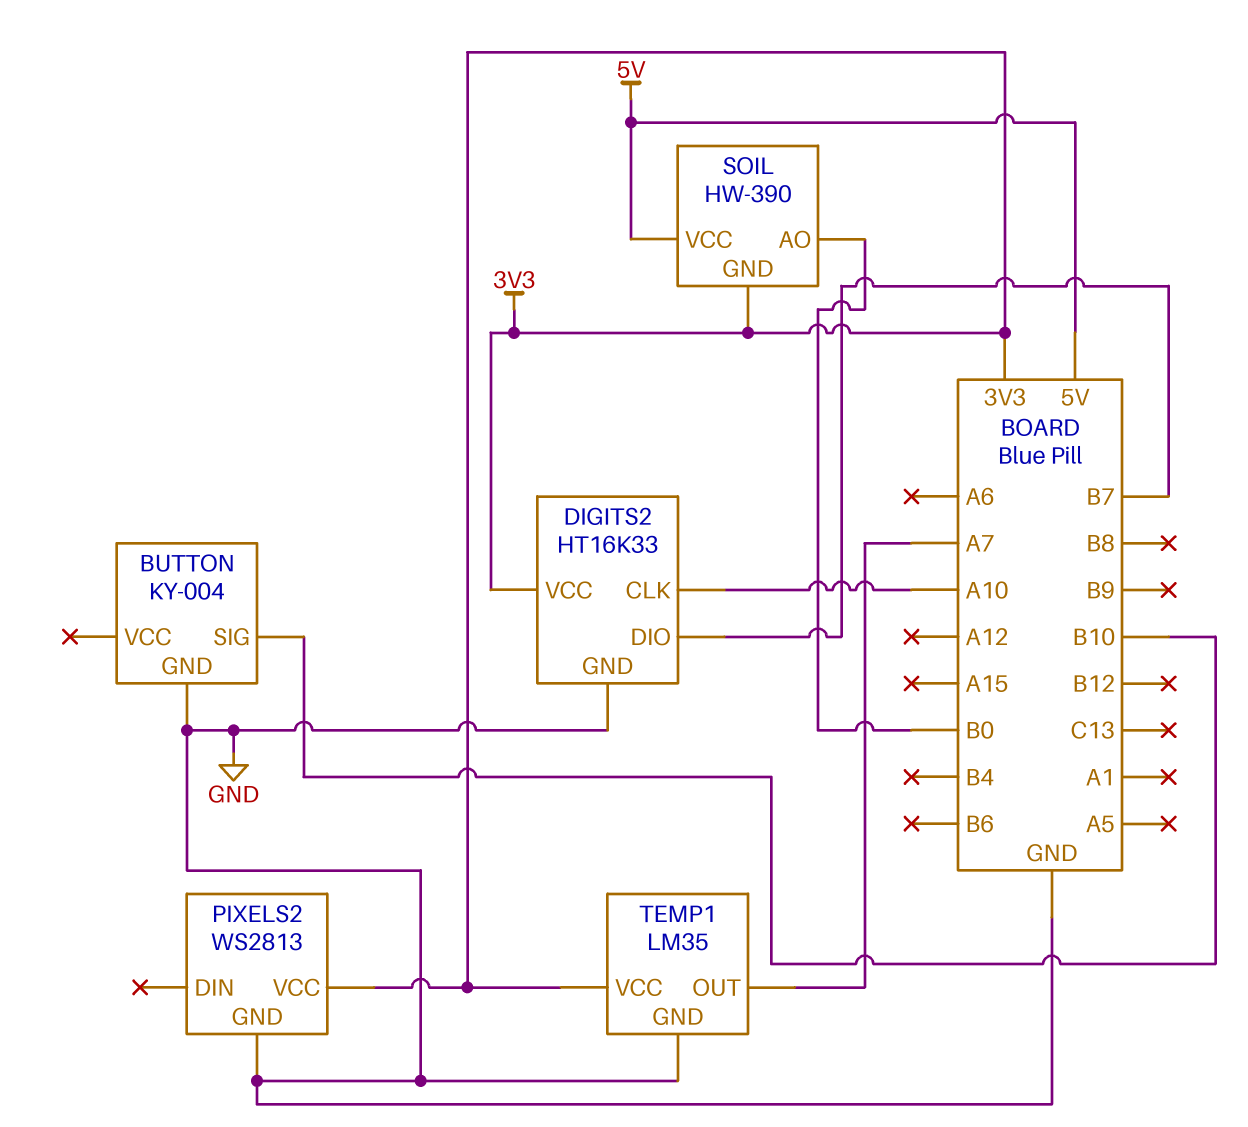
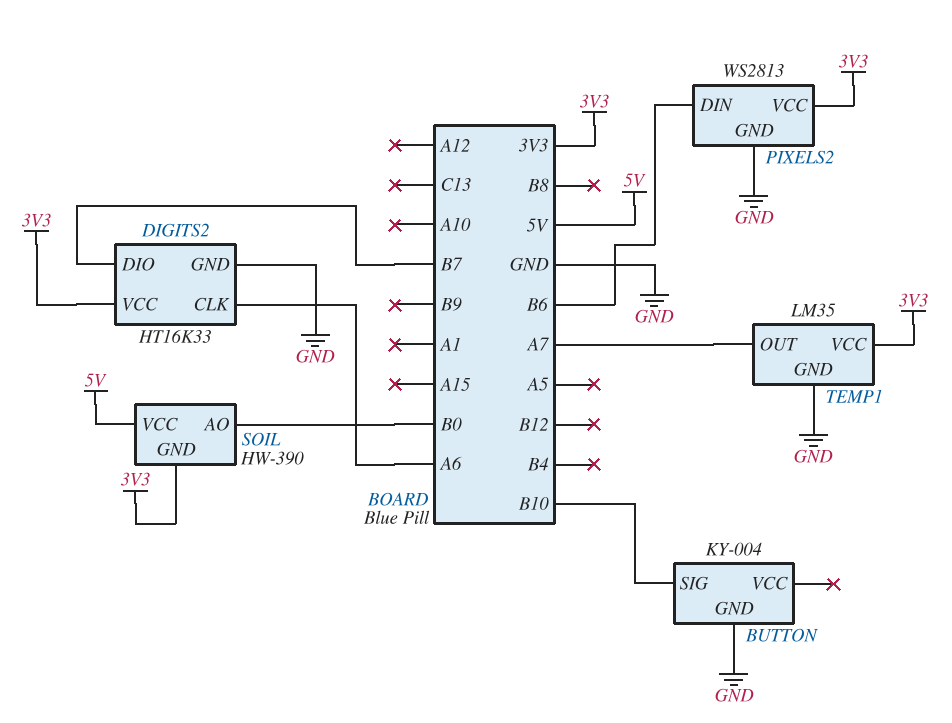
DIGITS2 pin CLK: A10 -> A6
PIXELS2 pin DIN: none -> B6

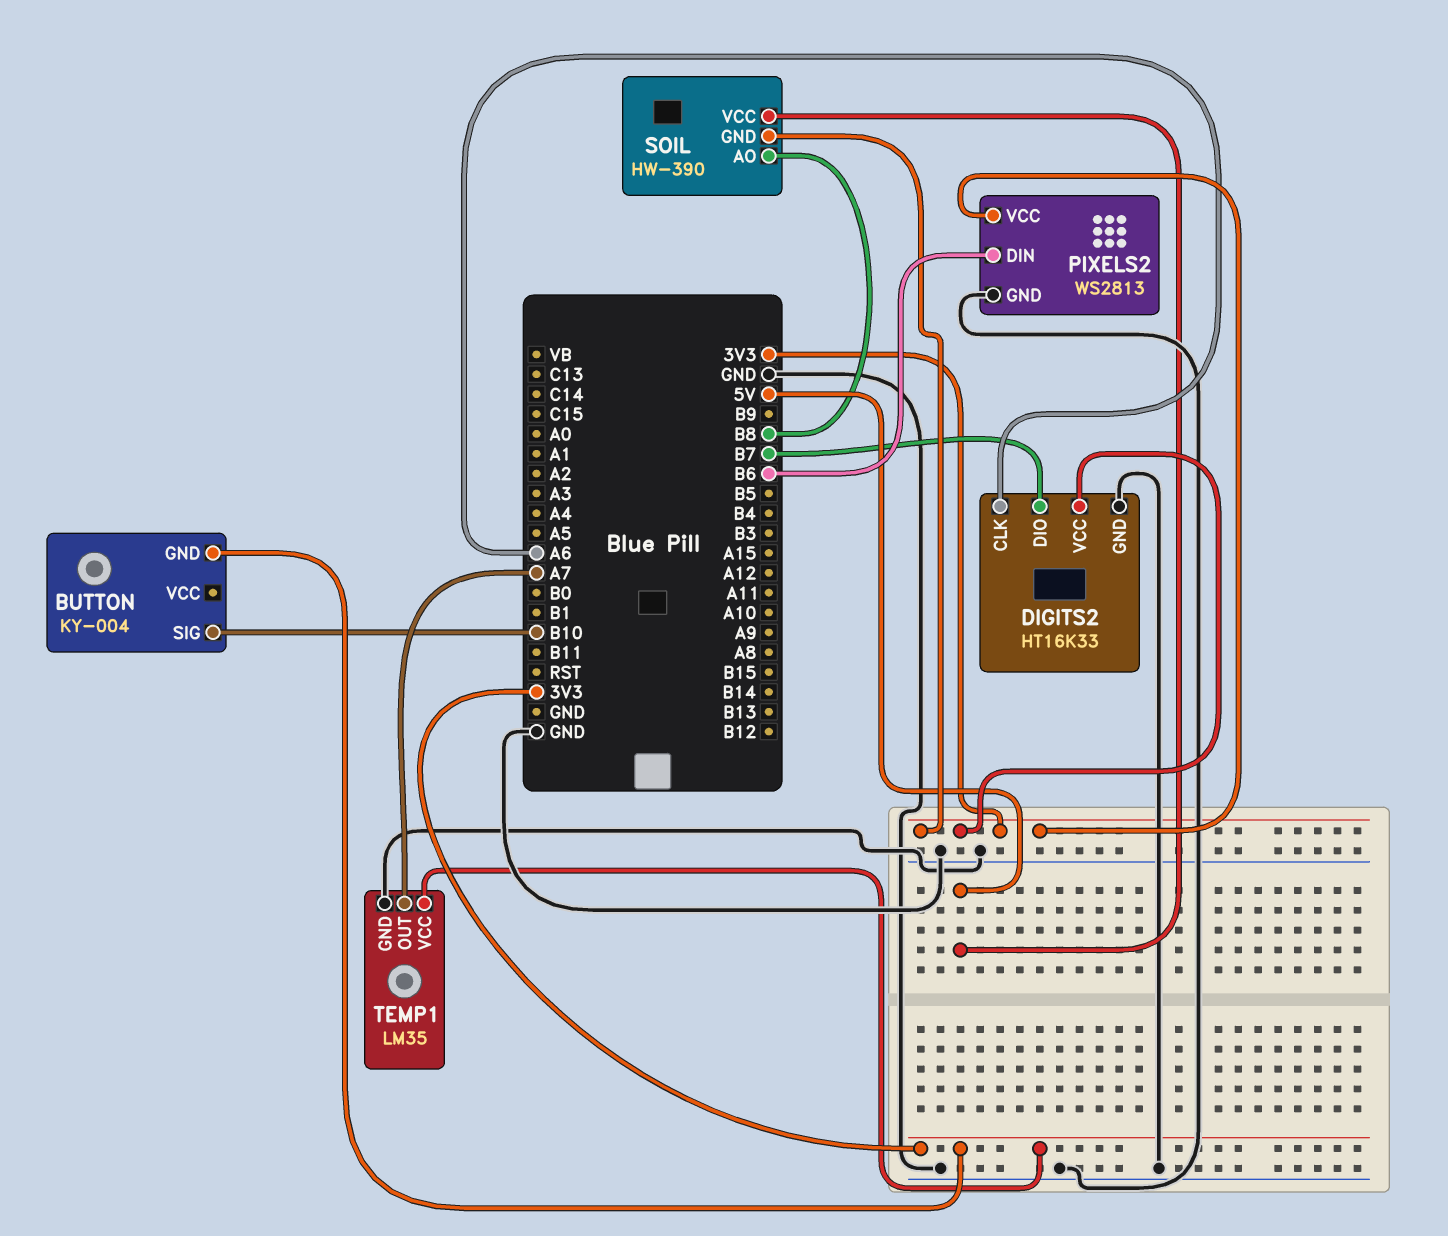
BUTTON pin GND: GND -> 3V3
SOIL pin AO: B0 -> B8

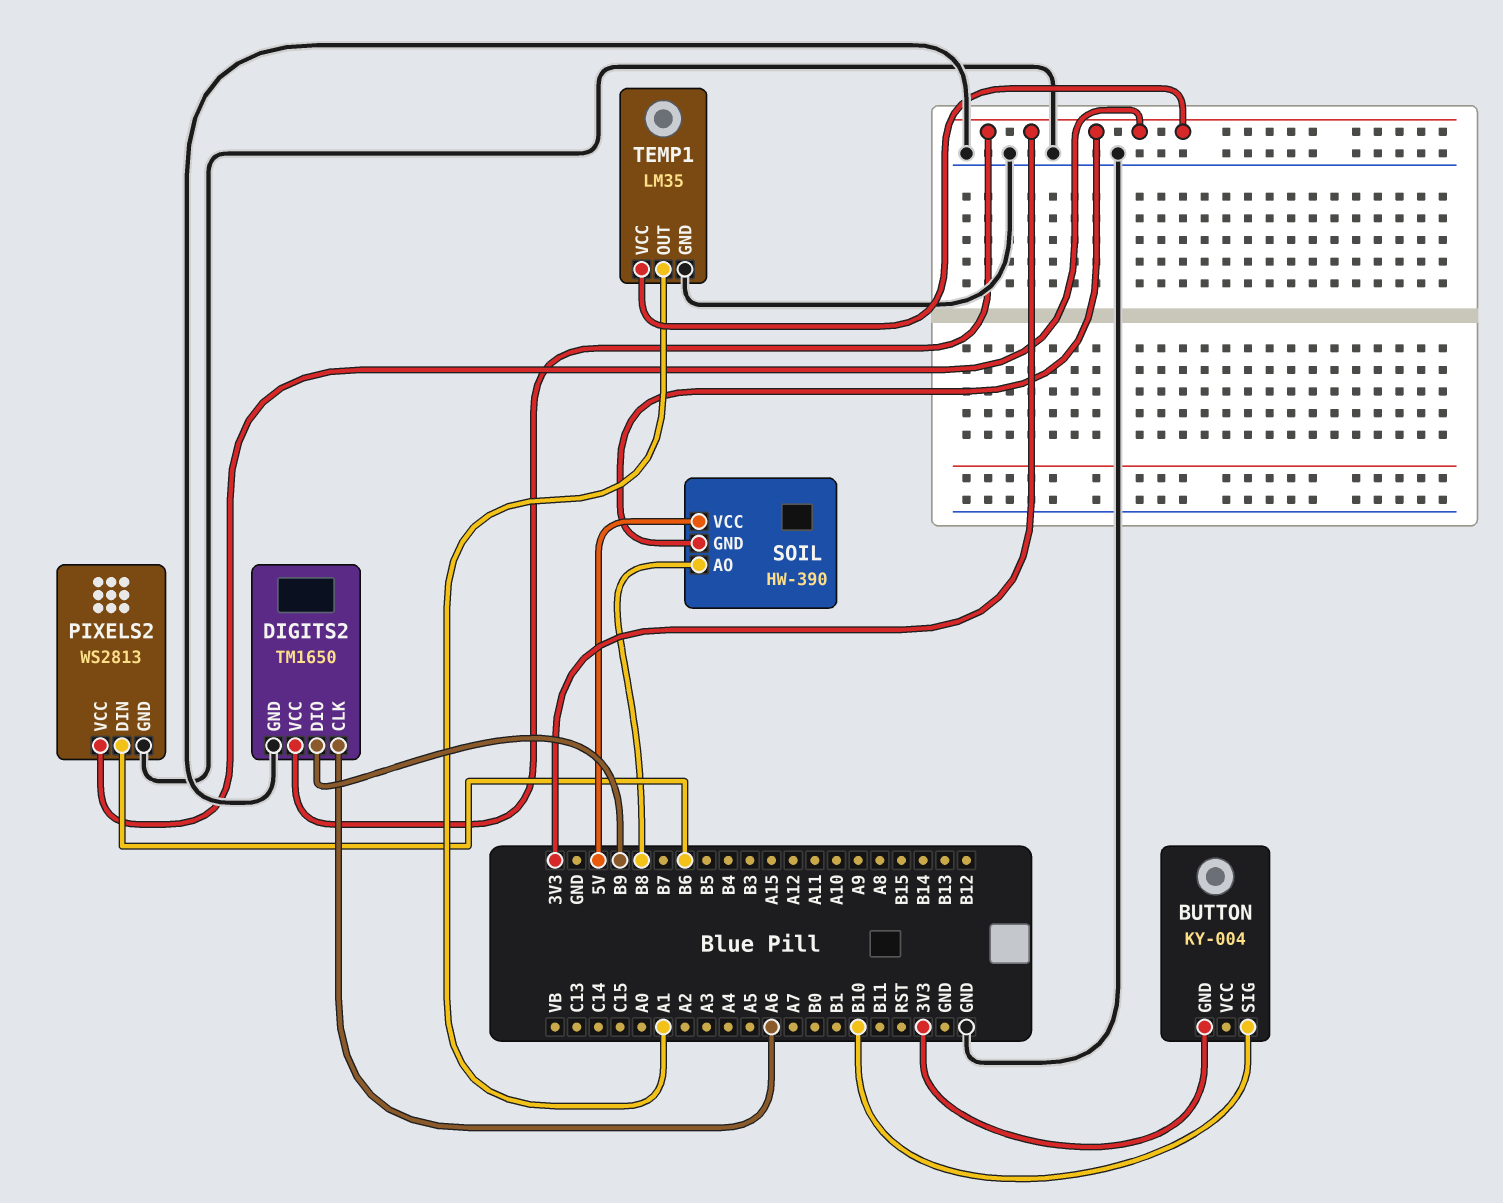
DIGITS2: HT16K33 -> TM1650
DIGITS2 pin DIO: B7 -> B9
TEMP1 pin OUT: A7 -> A1

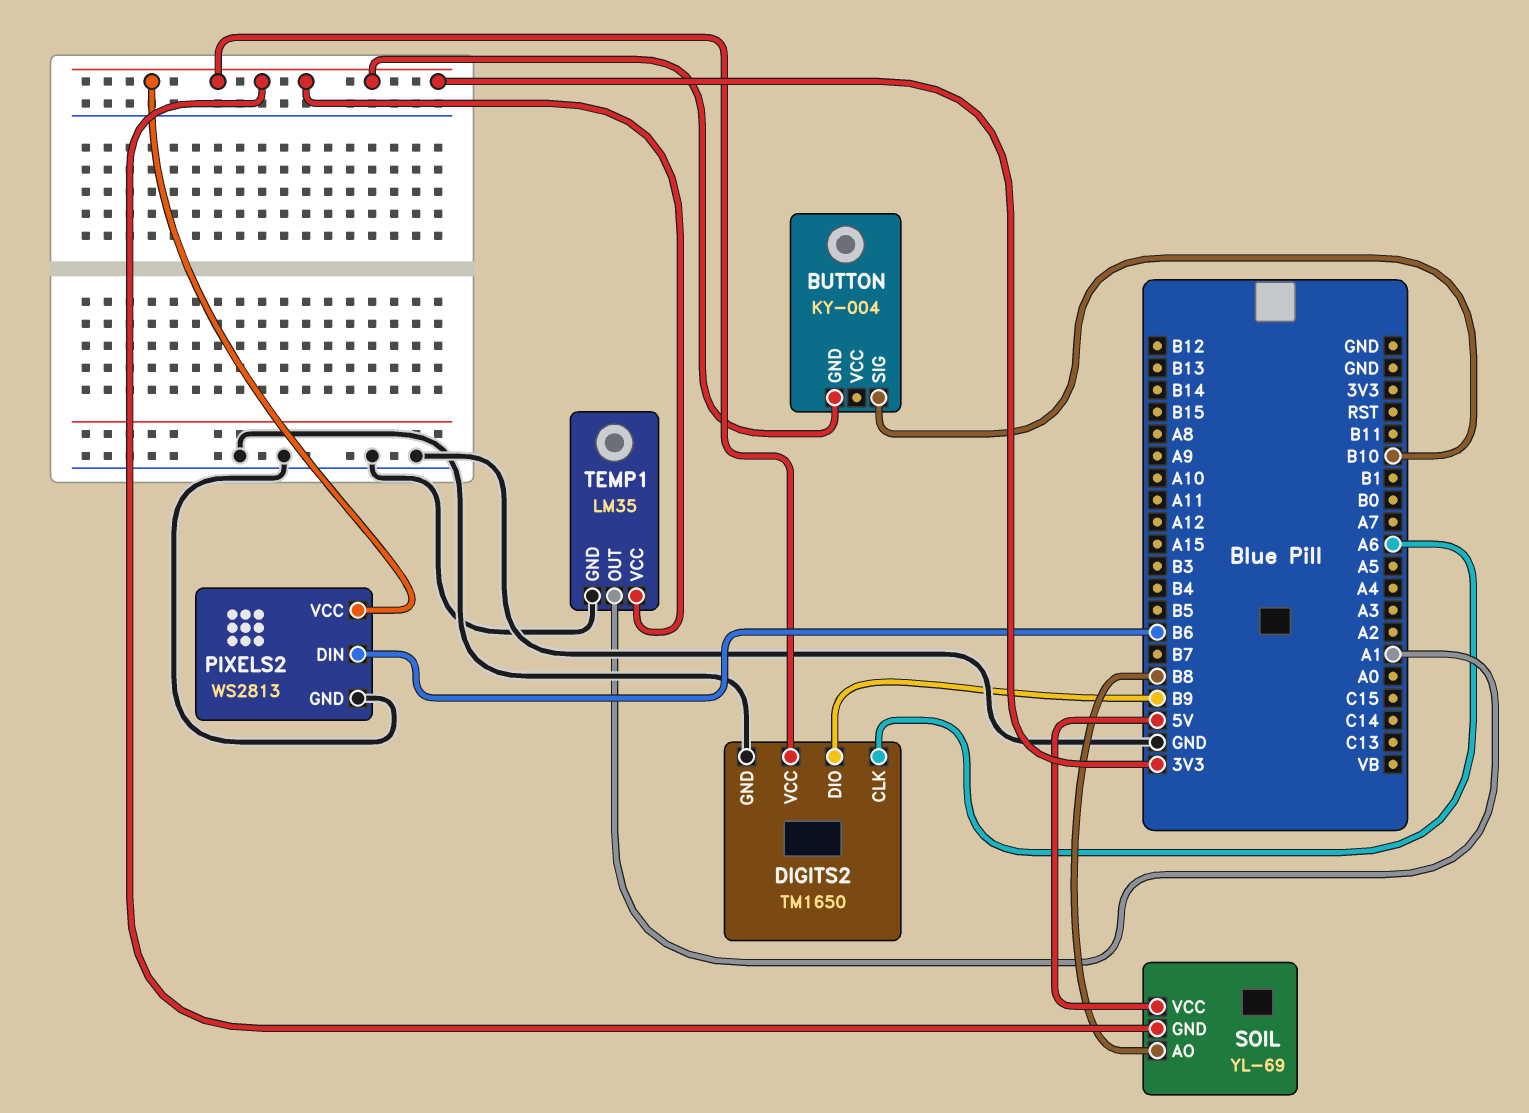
SOIL: HW-390 -> YL-69

